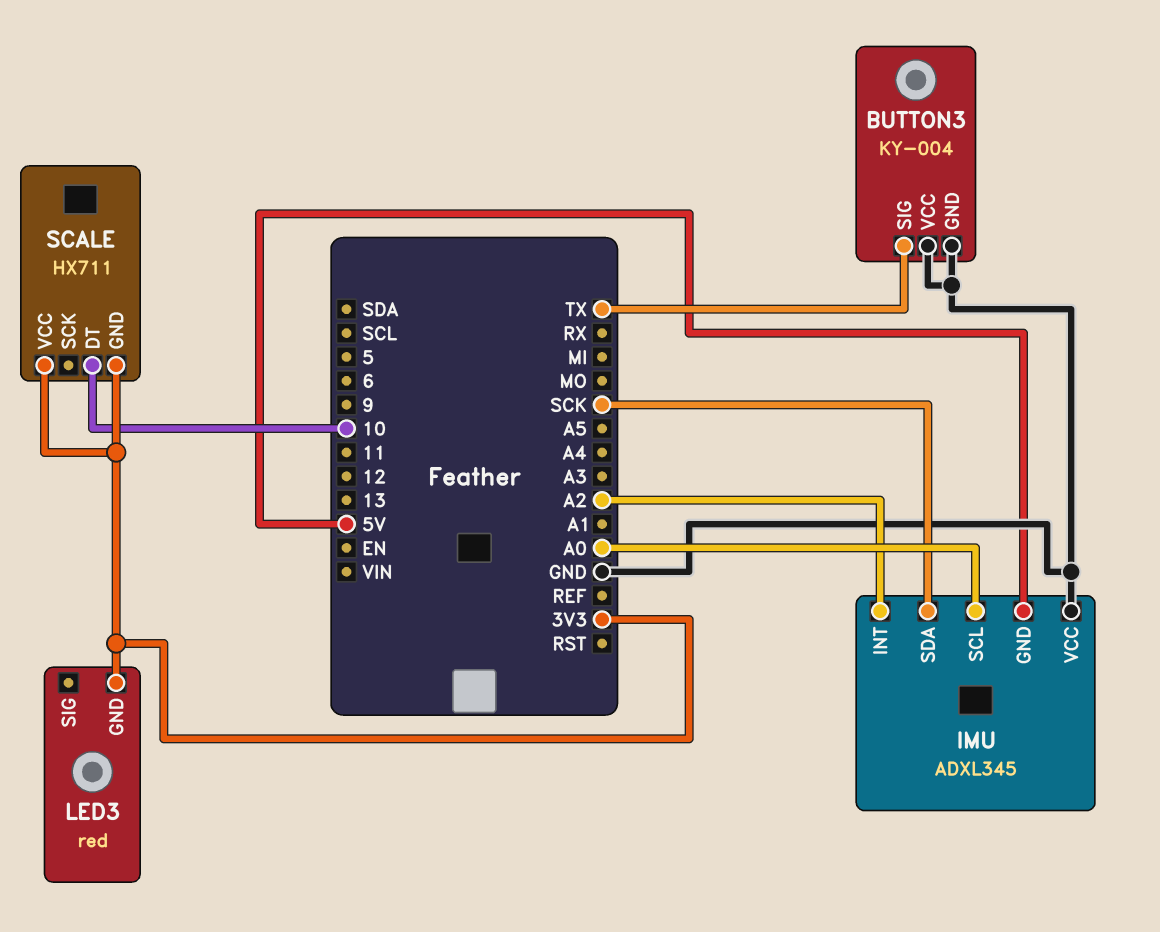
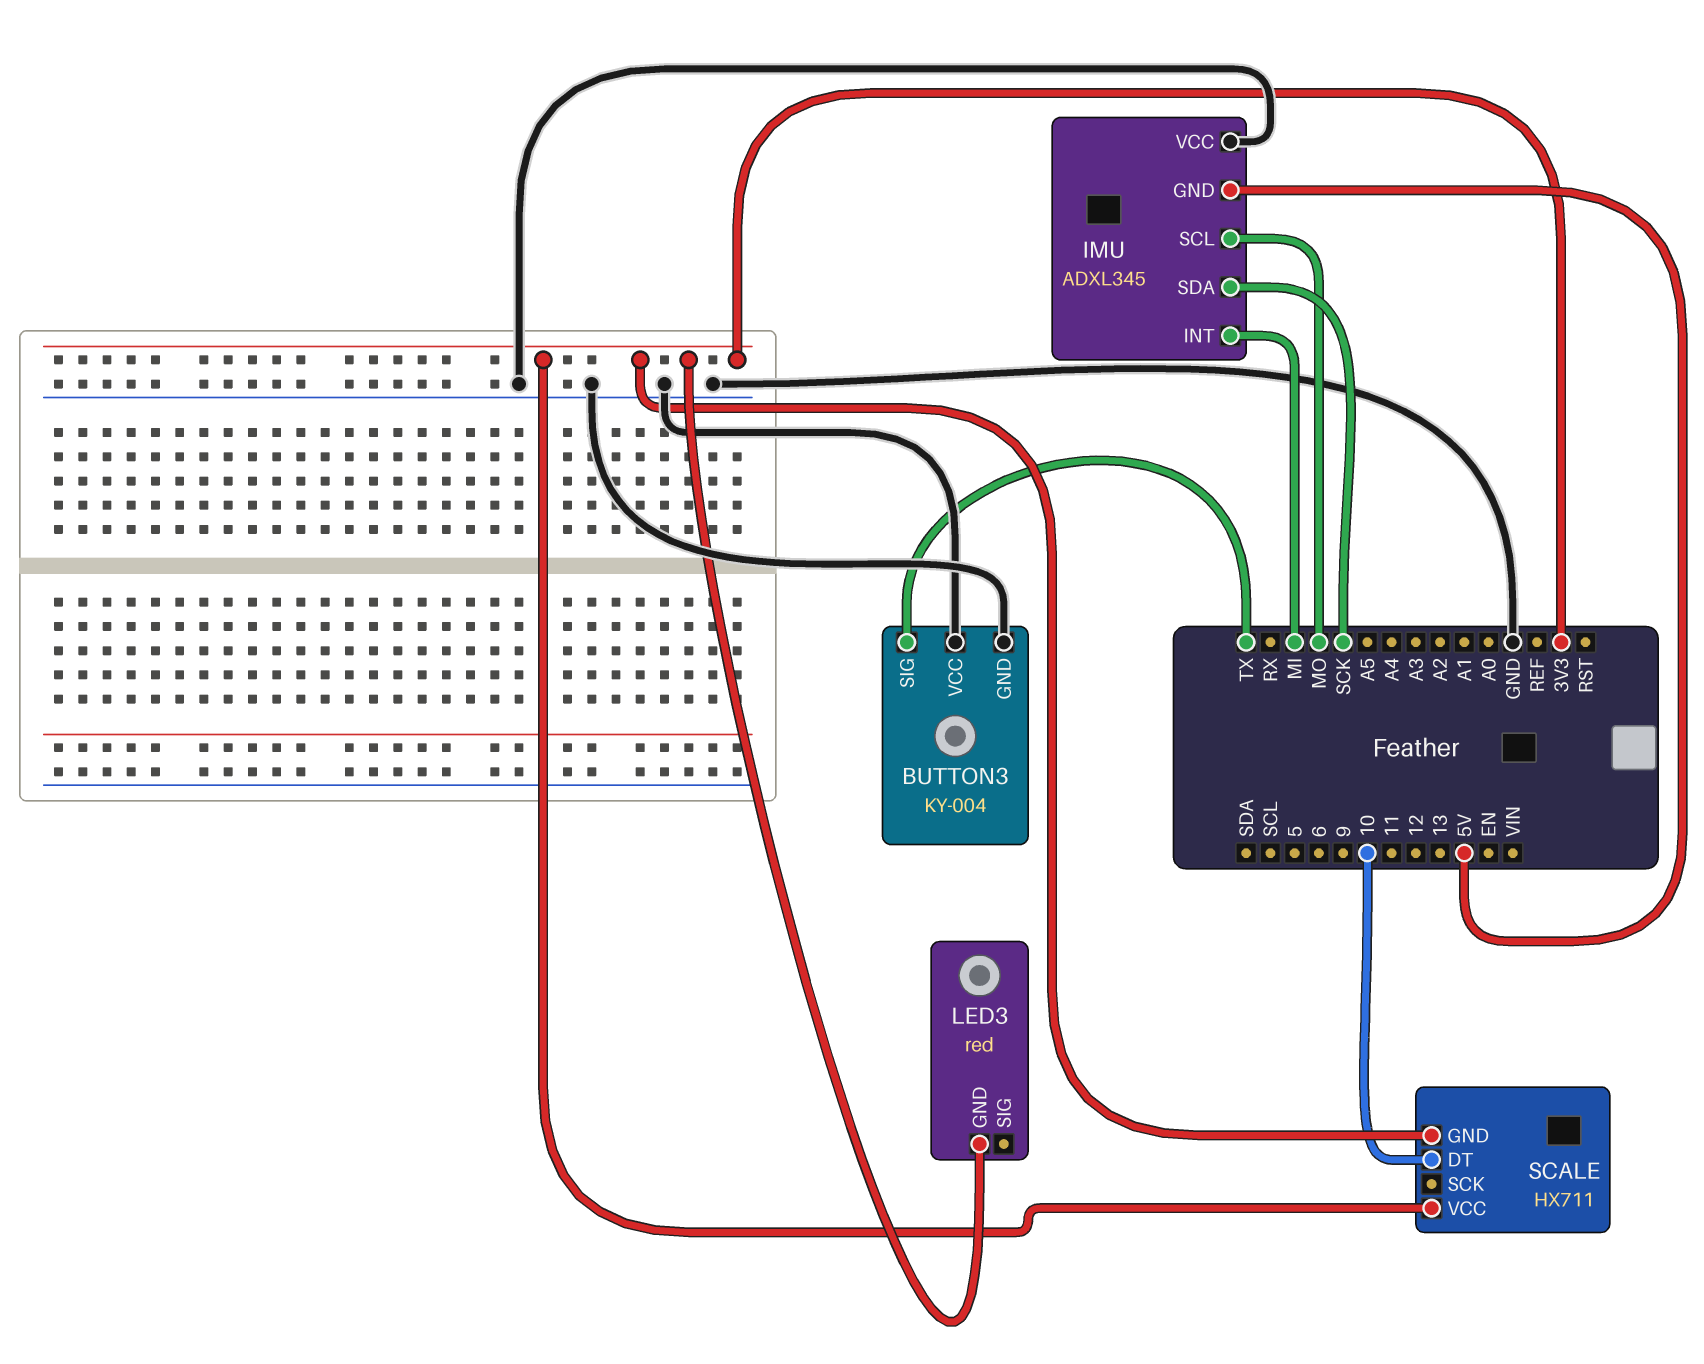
IMU pin INT: A2 -> MI
IMU pin SCL: A0 -> MO

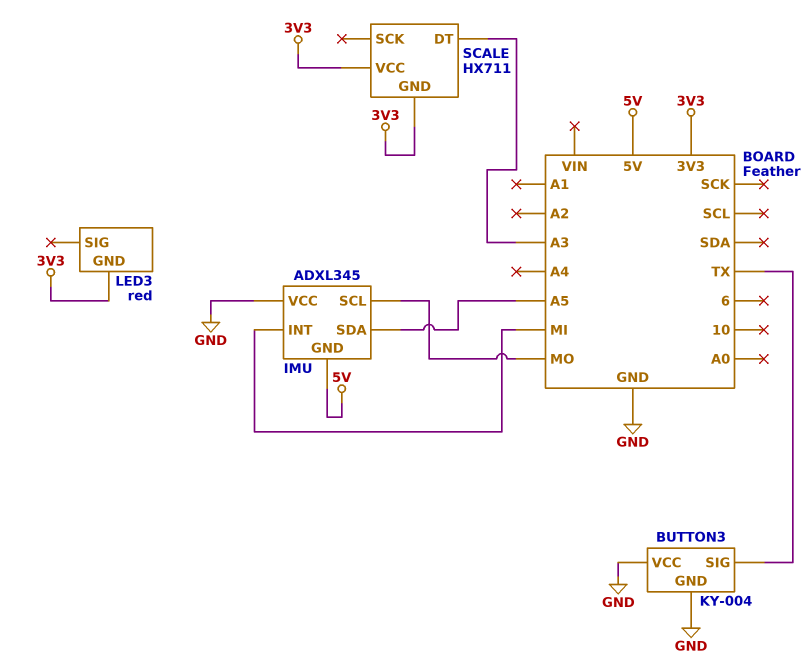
IMU pin SDA: SCK -> A5
SCALE pin DT: 10 -> A3

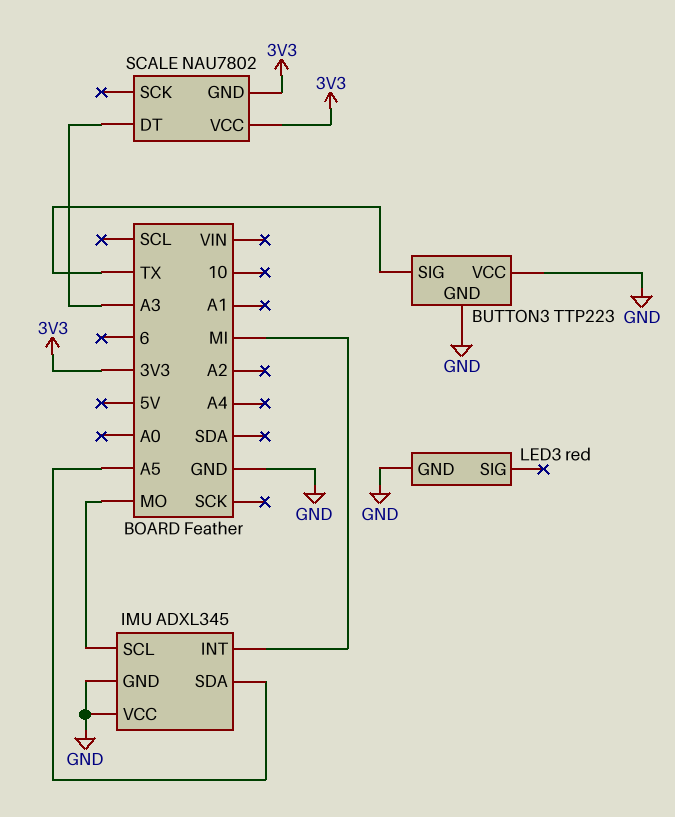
BUTTON3: KY-004 -> TTP223
IMU pin GND: 5V -> GND
LED3 pin GND: 3V3 -> GND
SCALE: HX711 -> NAU7802

